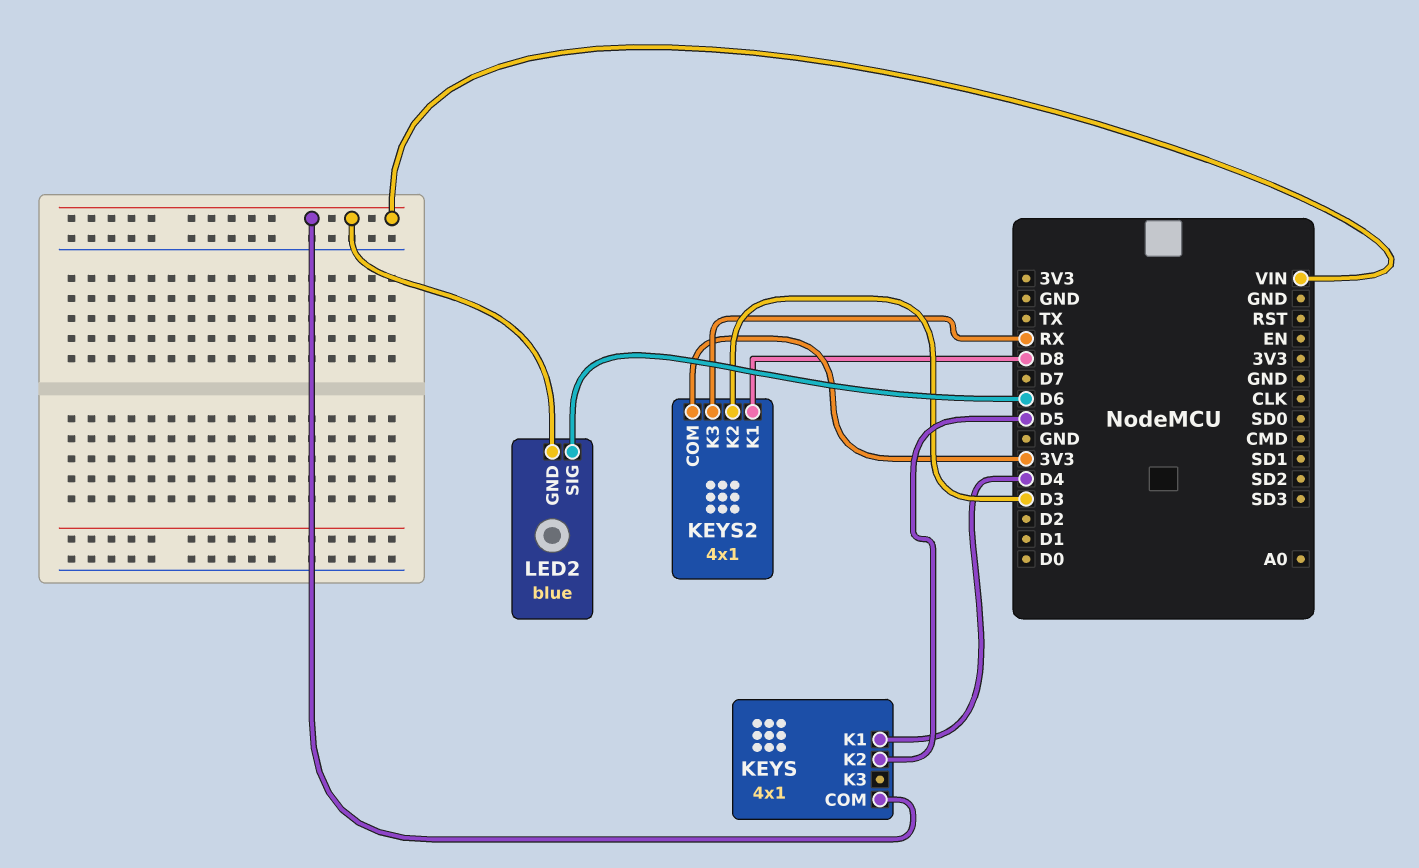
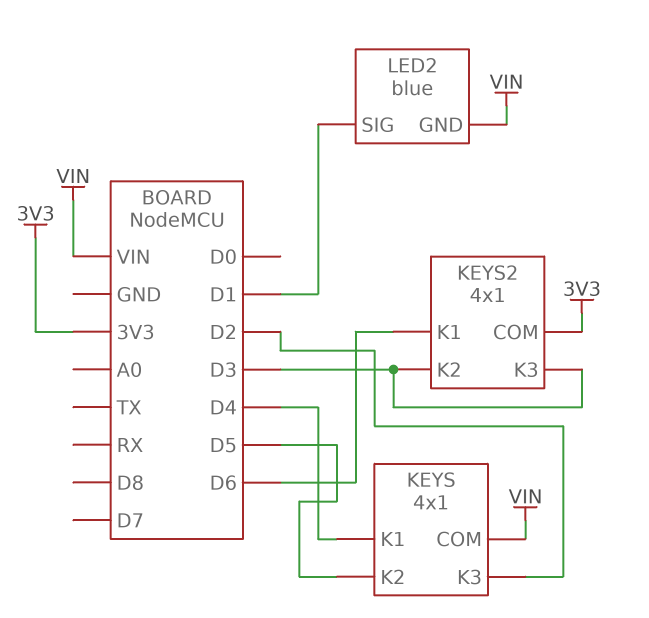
KEYS pin K3: none -> D2
KEYS2 pin K1: D8 -> D6
KEYS2 pin K3: RX -> D3
LED2 pin SIG: D6 -> D1

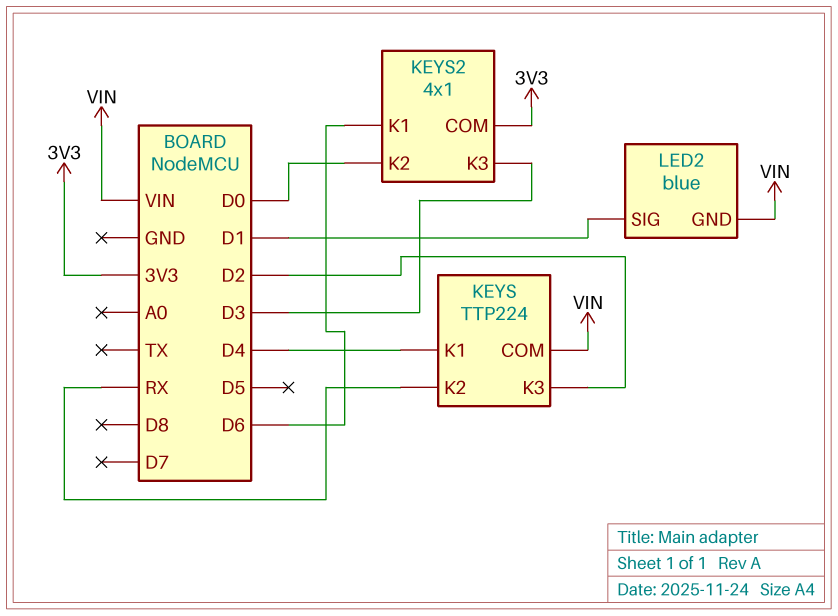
KEYS: 4x1 -> TTP224
KEYS pin K2: D5 -> RX
KEYS2 pin K2: D3 -> D0

